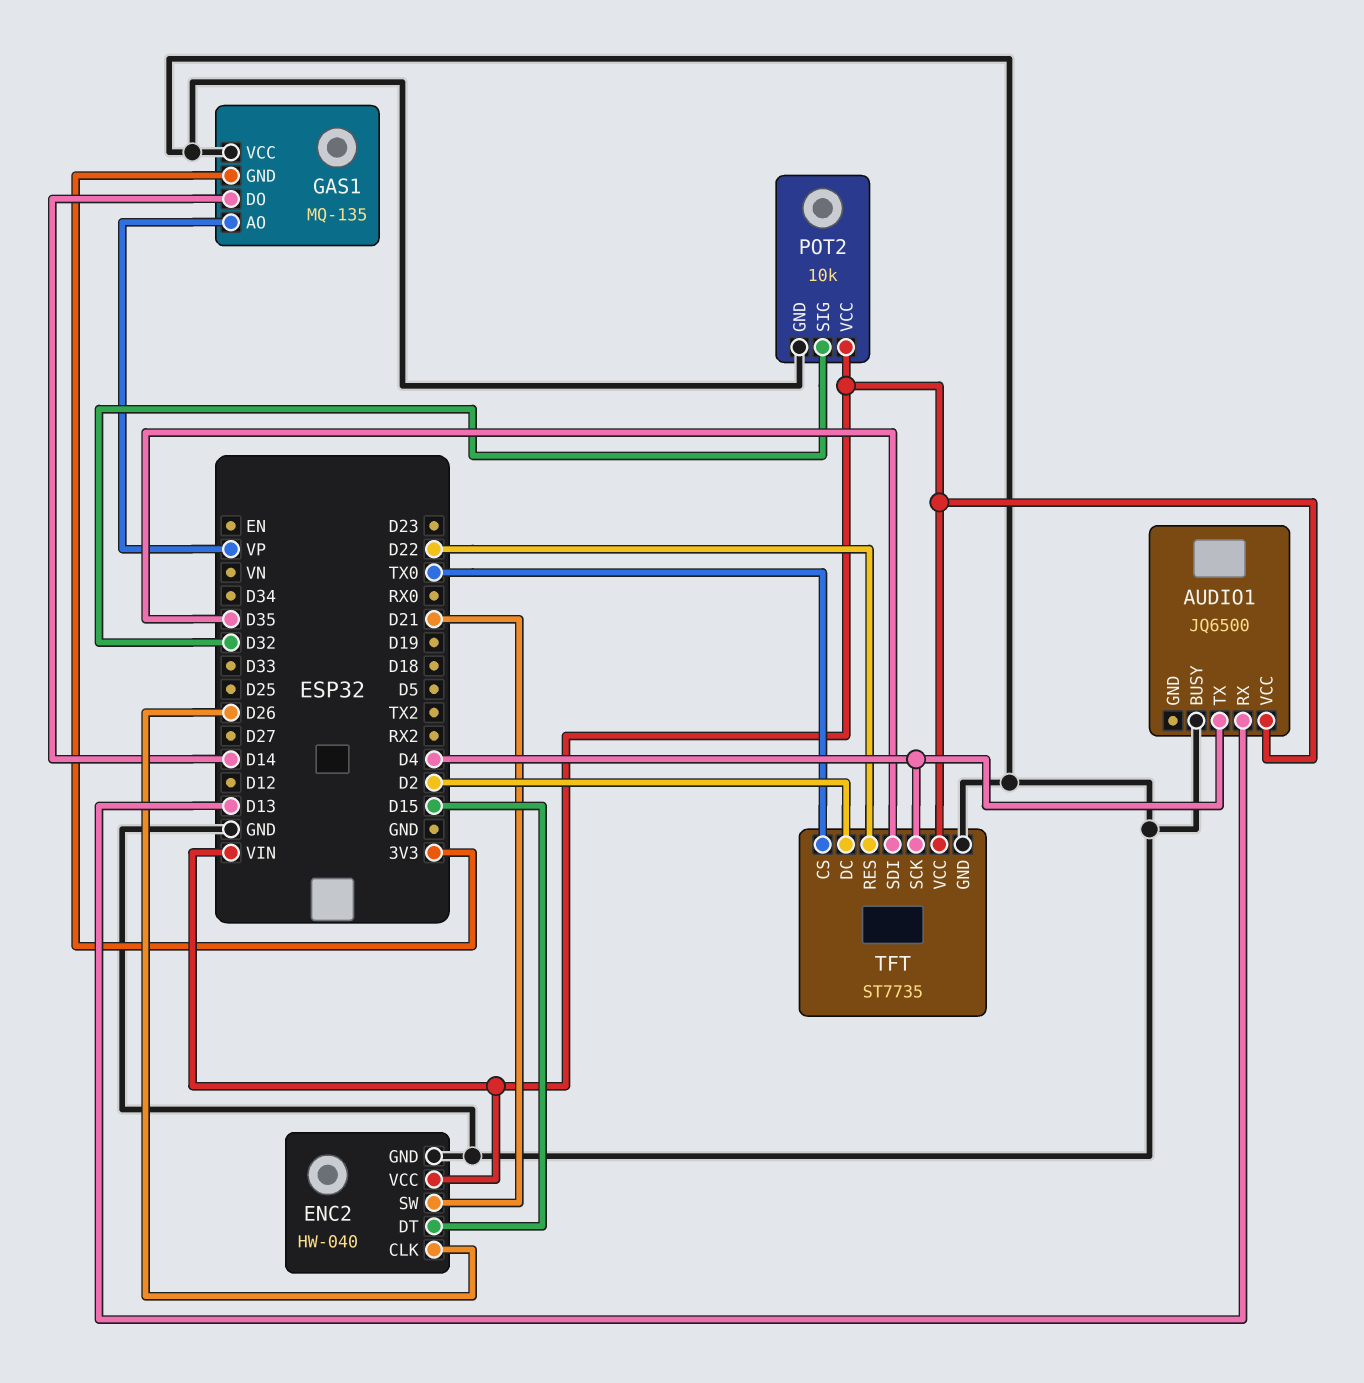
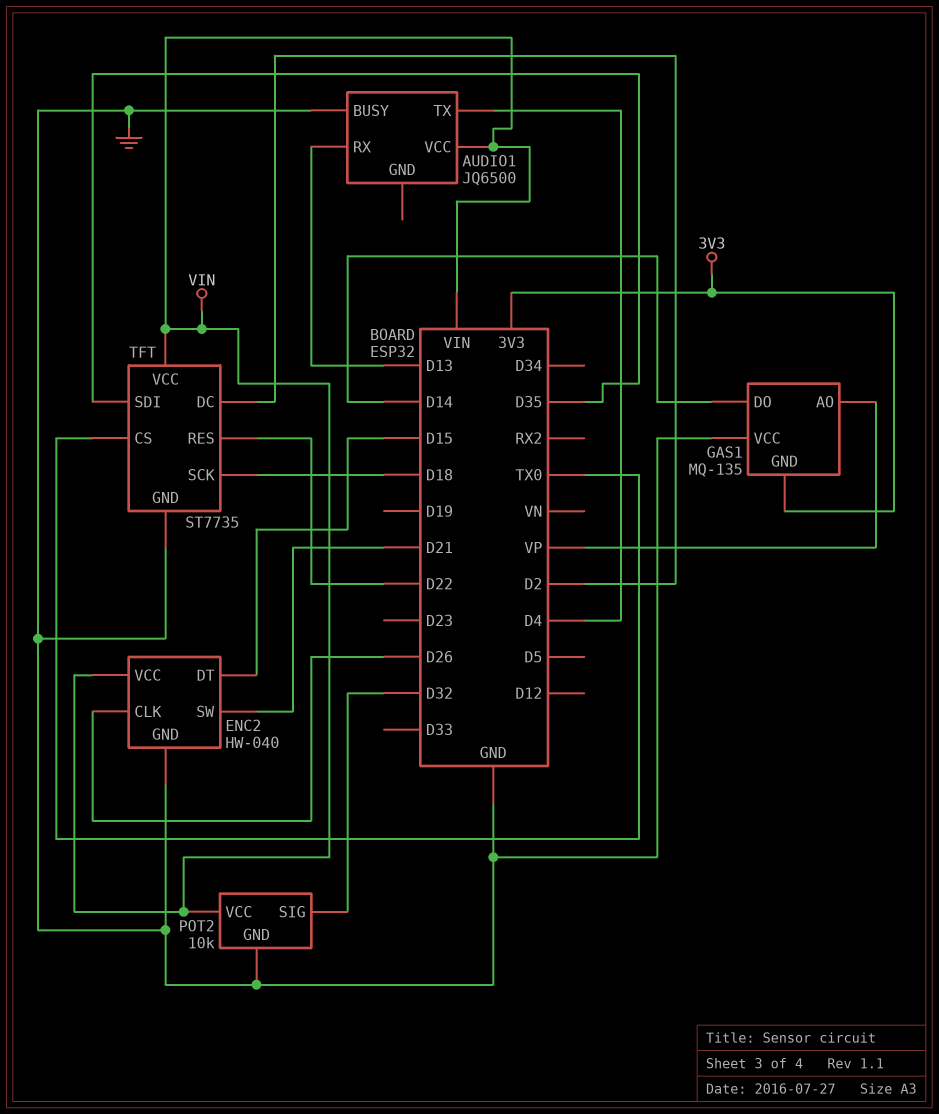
TFT pin SCK: D4 -> D18

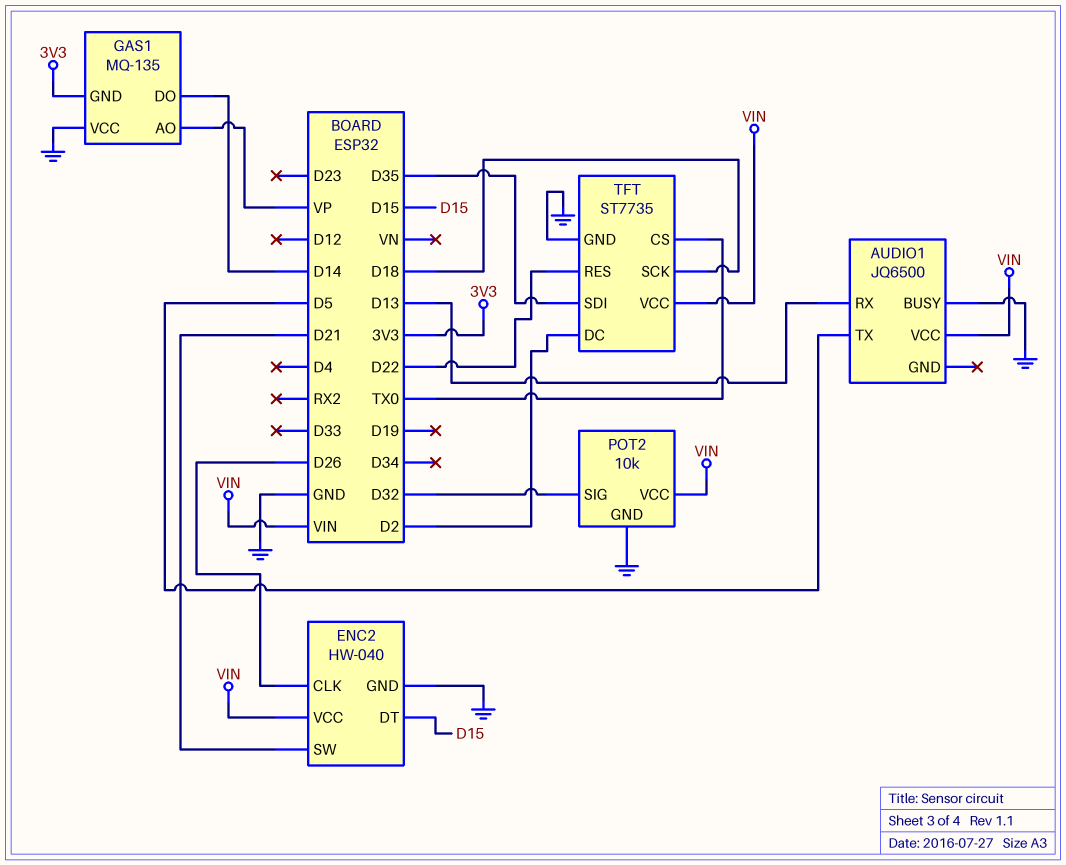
AUDIO1 pin TX: D4 -> D5

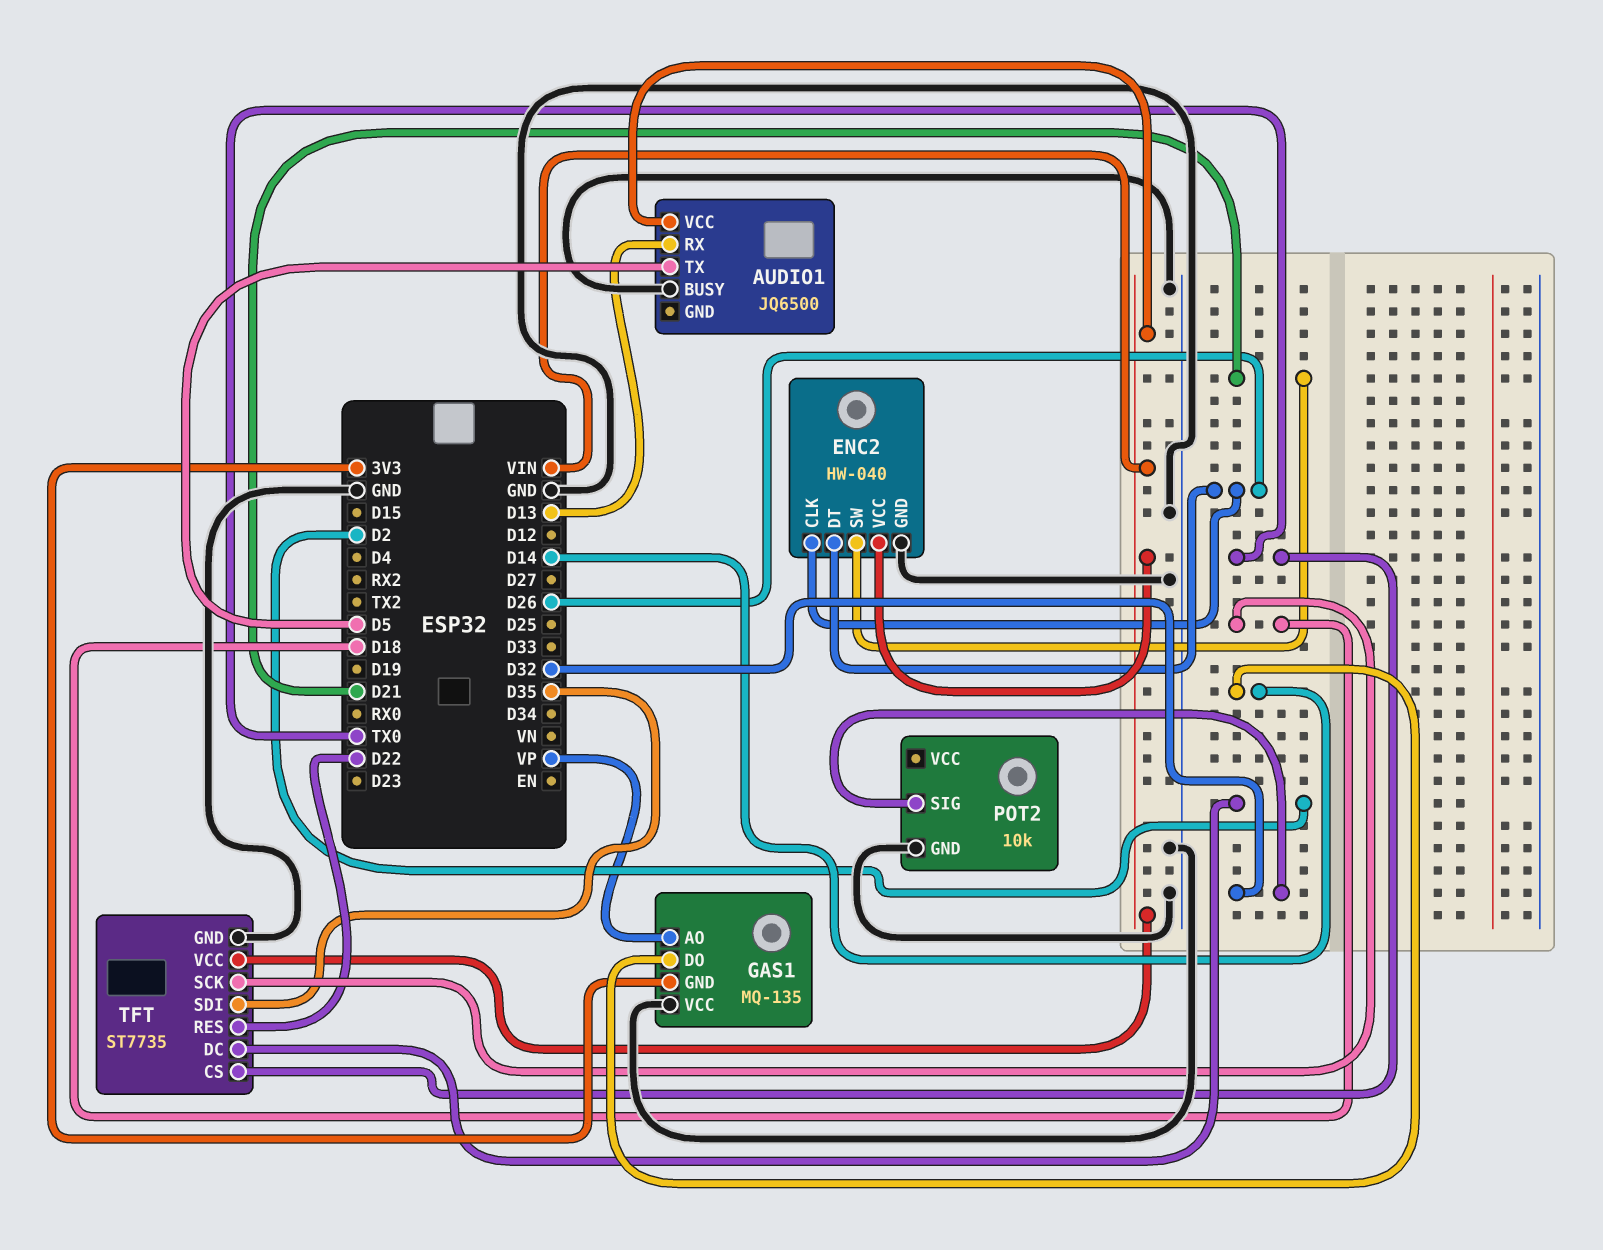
ENC2 pin DT: D15 -> D26
POT2 pin VCC: VIN -> none

